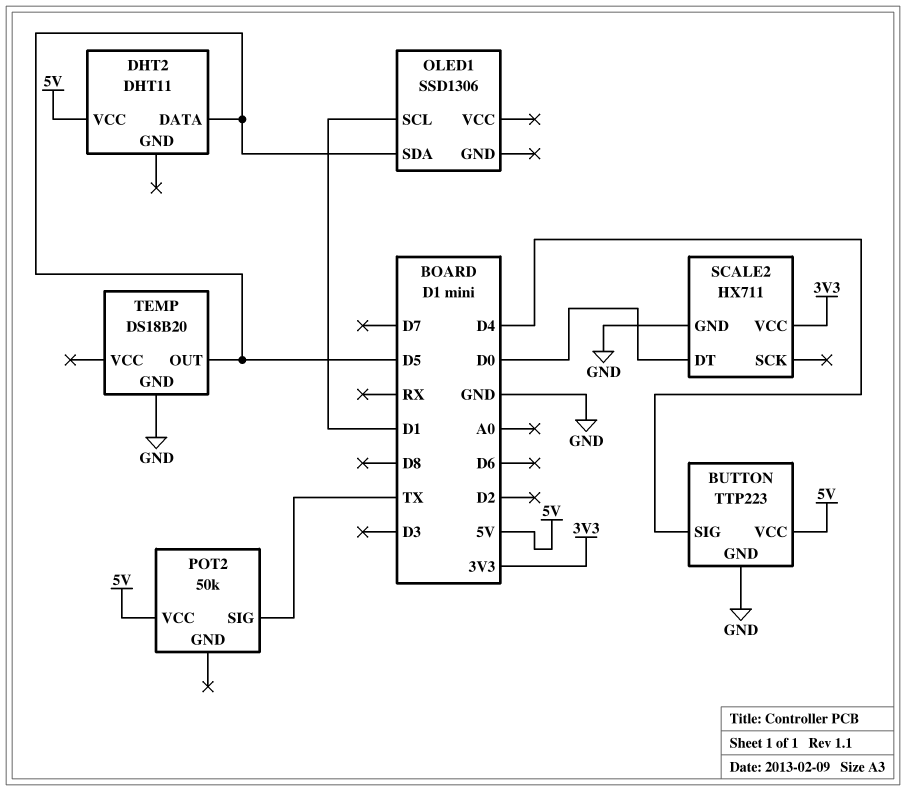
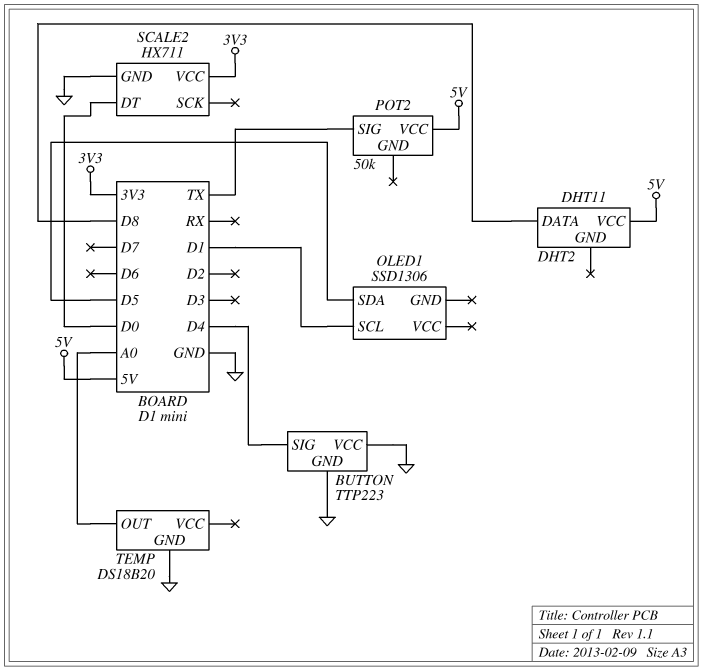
BUTTON pin VCC: 5V -> GND
DHT2 pin DATA: D5 -> D8
TEMP pin OUT: D5 -> A0

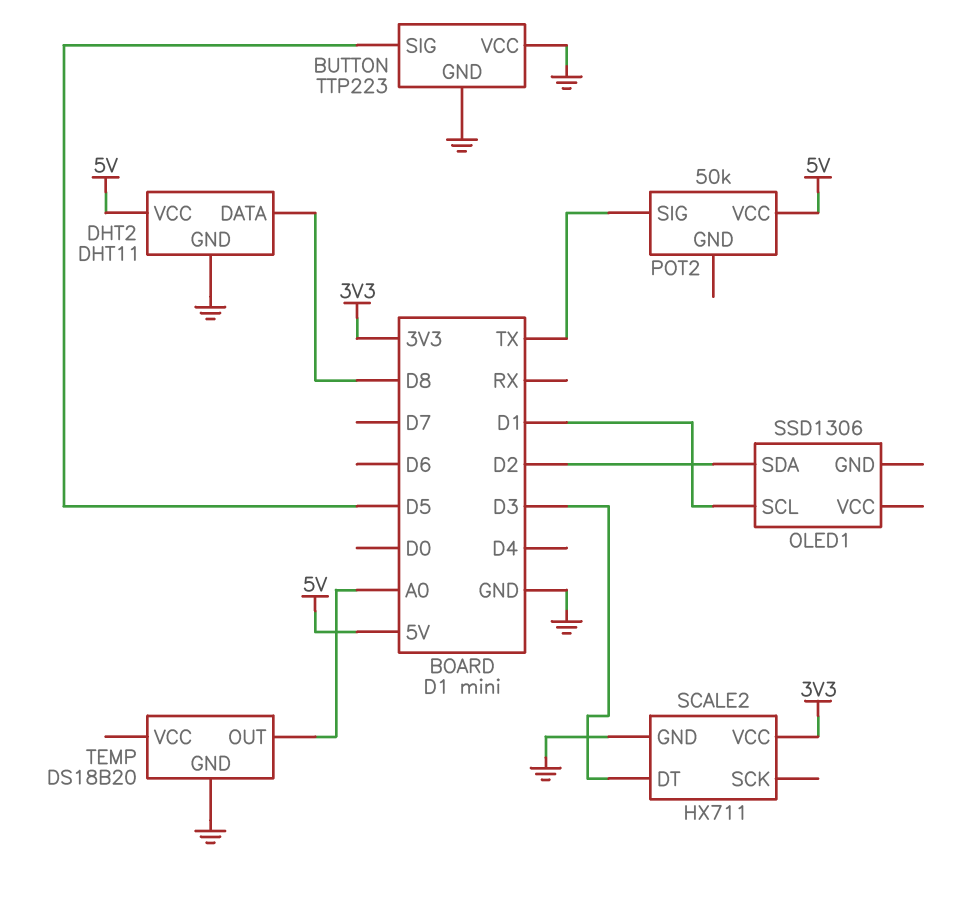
BUTTON pin SIG: D4 -> D5
DHT2 pin GND: none -> GND
OLED1 pin SDA: D5 -> D2
SCALE2 pin DT: D0 -> D3

